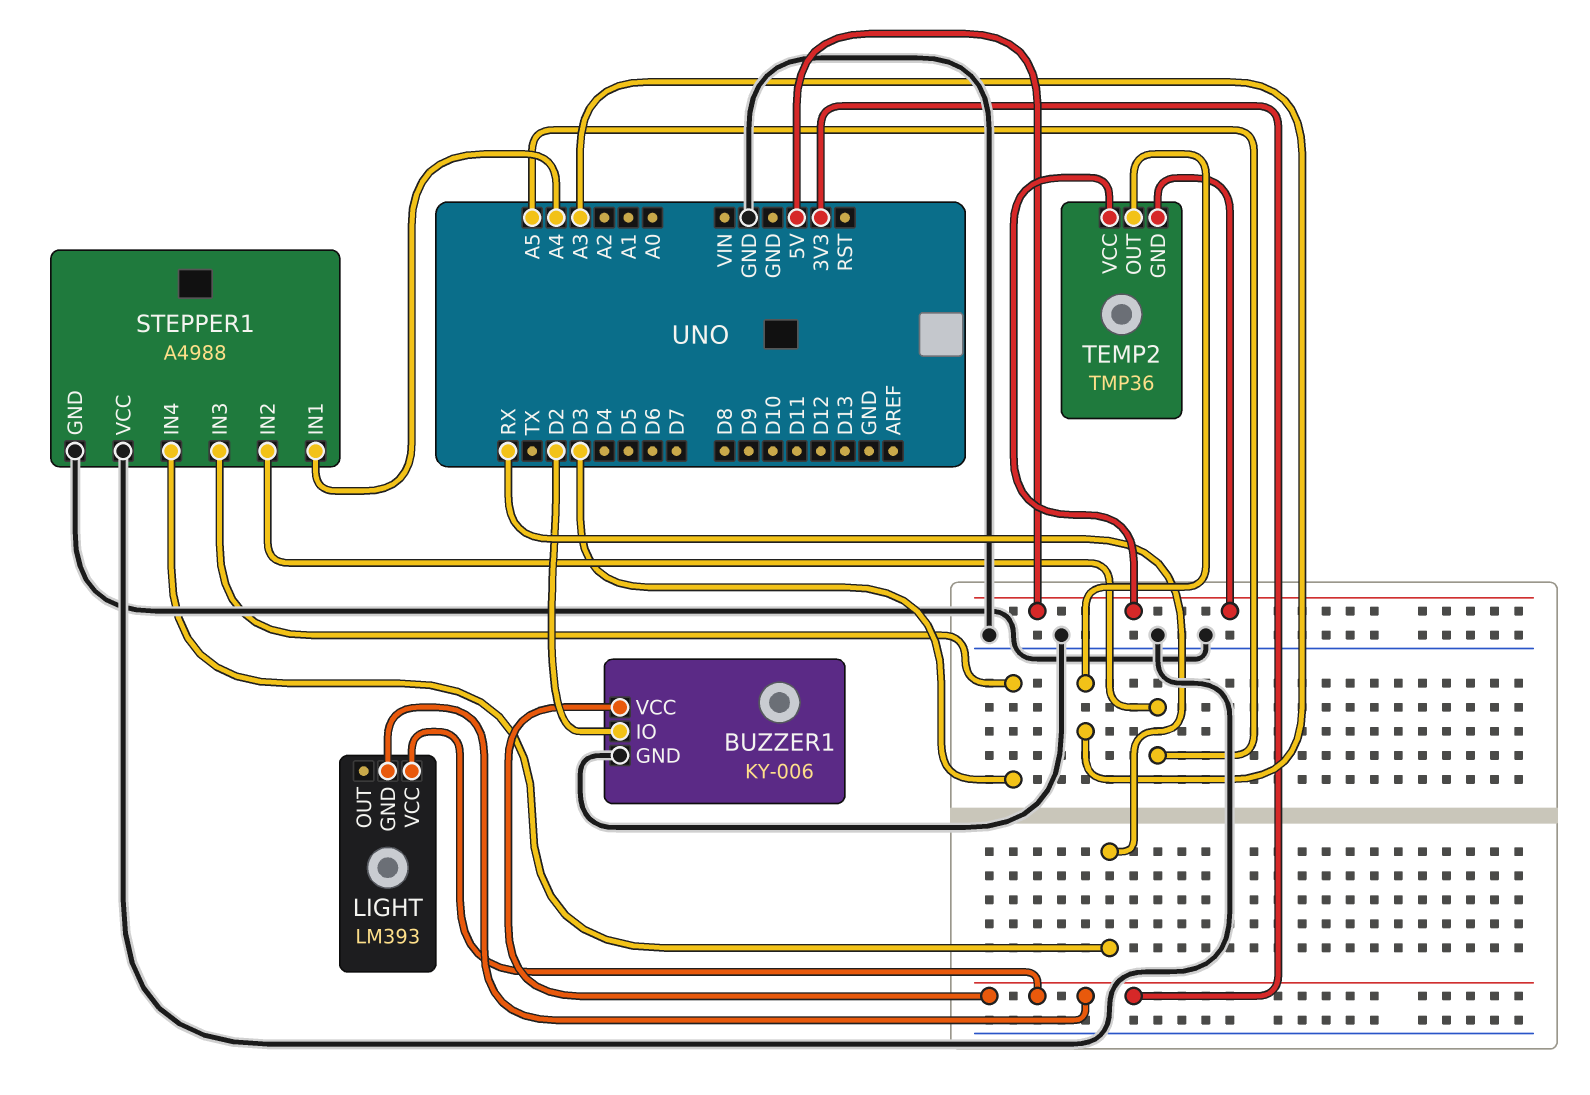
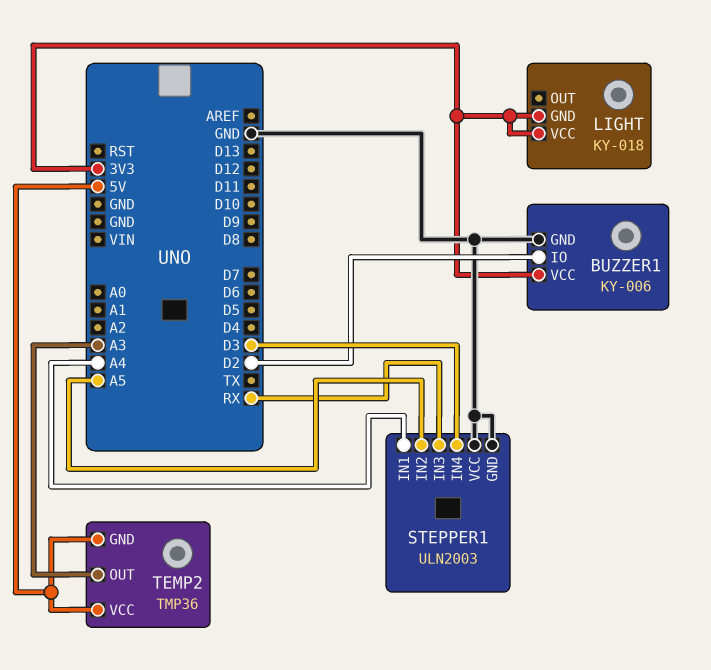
LIGHT: LM393 -> KY-018
STEPPER1: A4988 -> ULN2003
STEPPER1 pin IN3: D3 -> RX
STEPPER1 pin IN4: RX -> D3

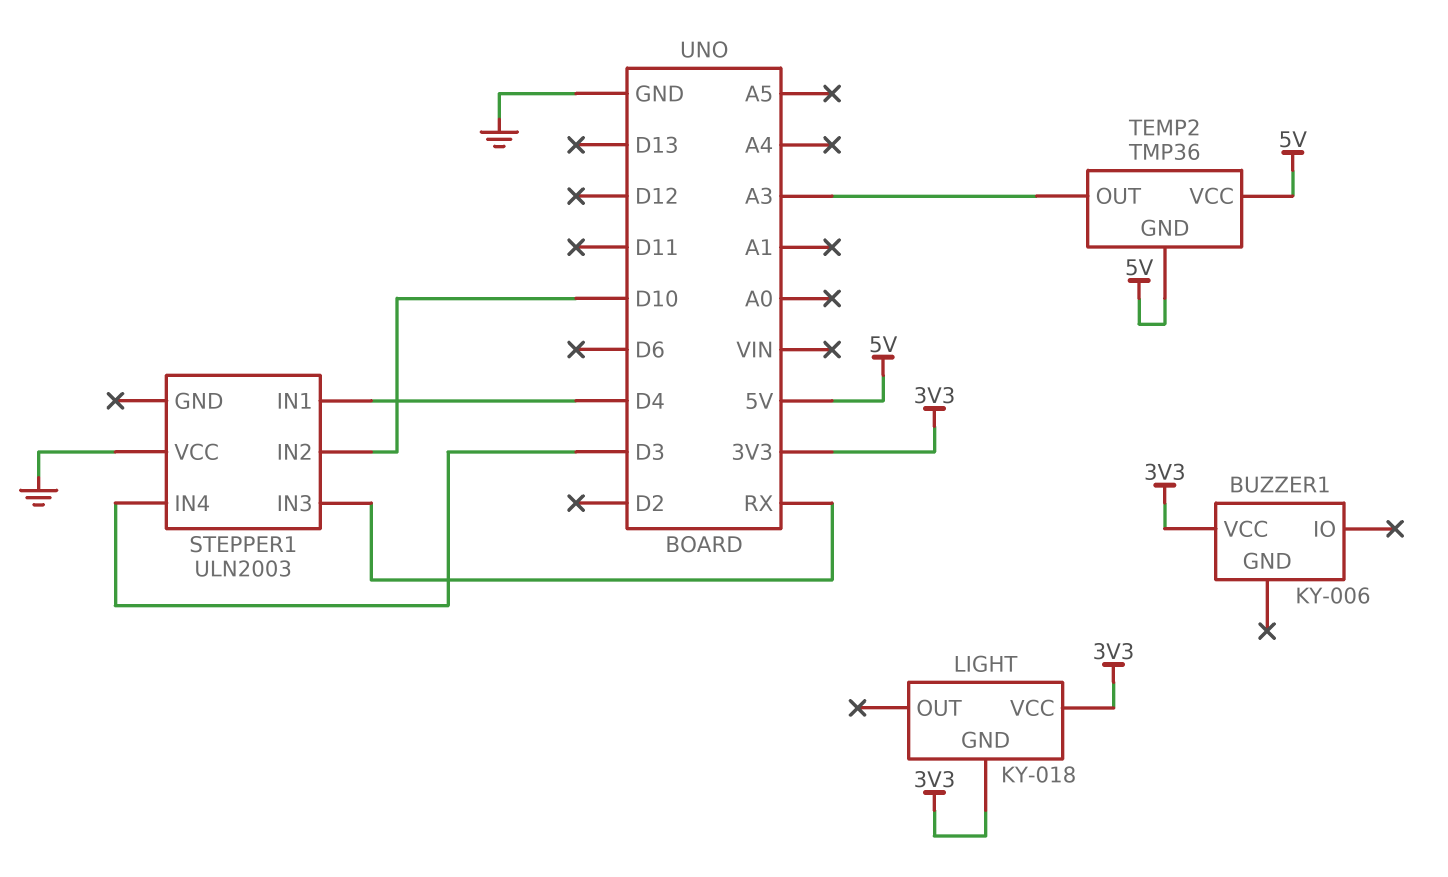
BUZZER1 pin GND: GND -> none
BUZZER1 pin IO: D2 -> none
STEPPER1 pin GND: GND -> none
STEPPER1 pin IN1: A4 -> D4
STEPPER1 pin IN2: A5 -> D10

